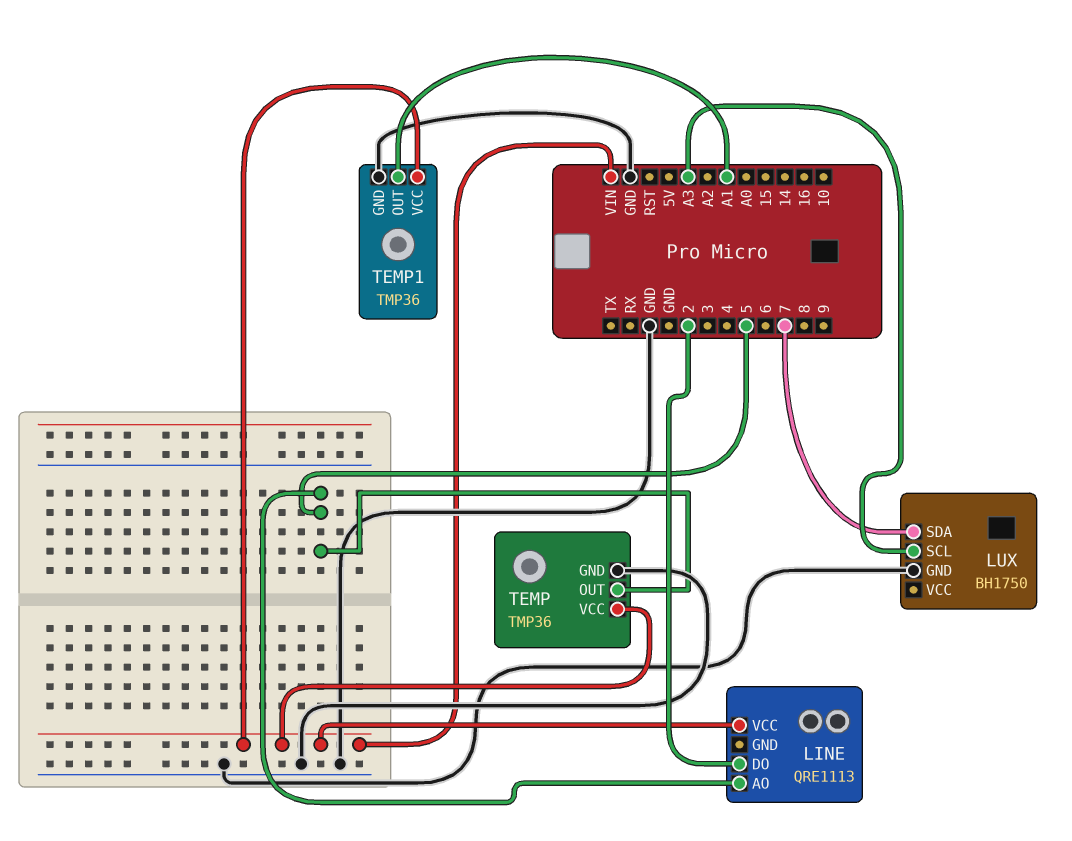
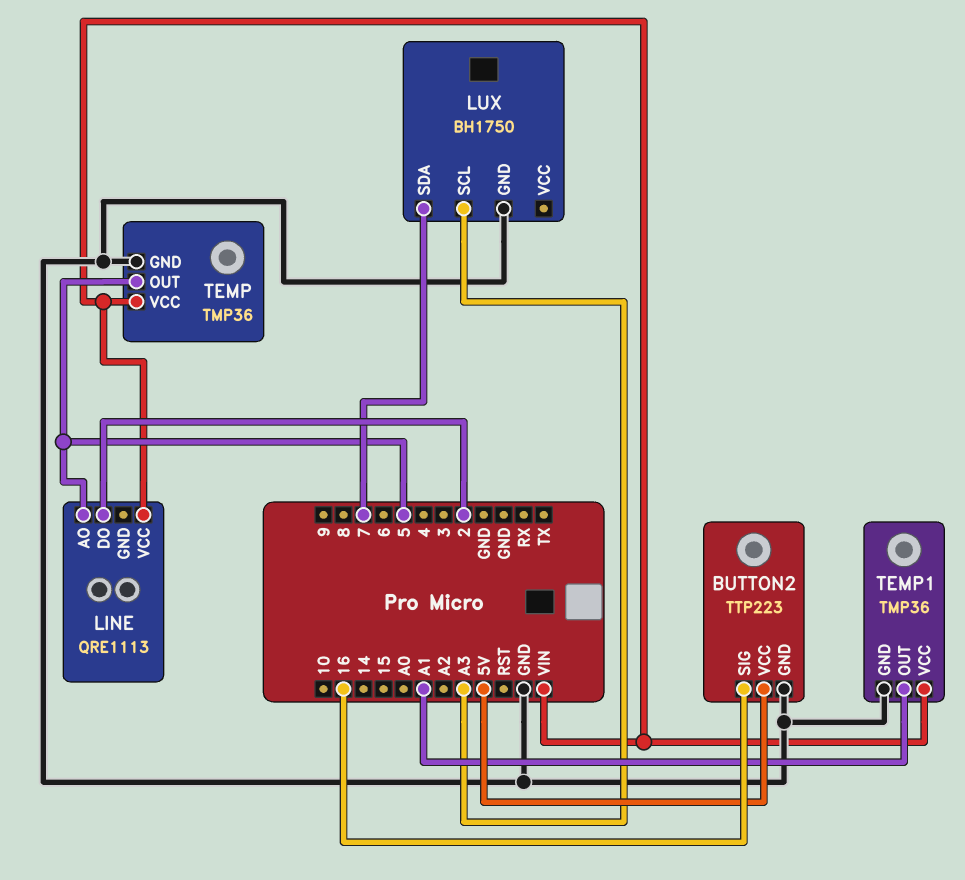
BUTTON2: none -> TTP223
BUTTON2 pin GND: none -> GND
BUTTON2 pin SIG: none -> 16
BUTTON2 pin VCC: none -> 5V

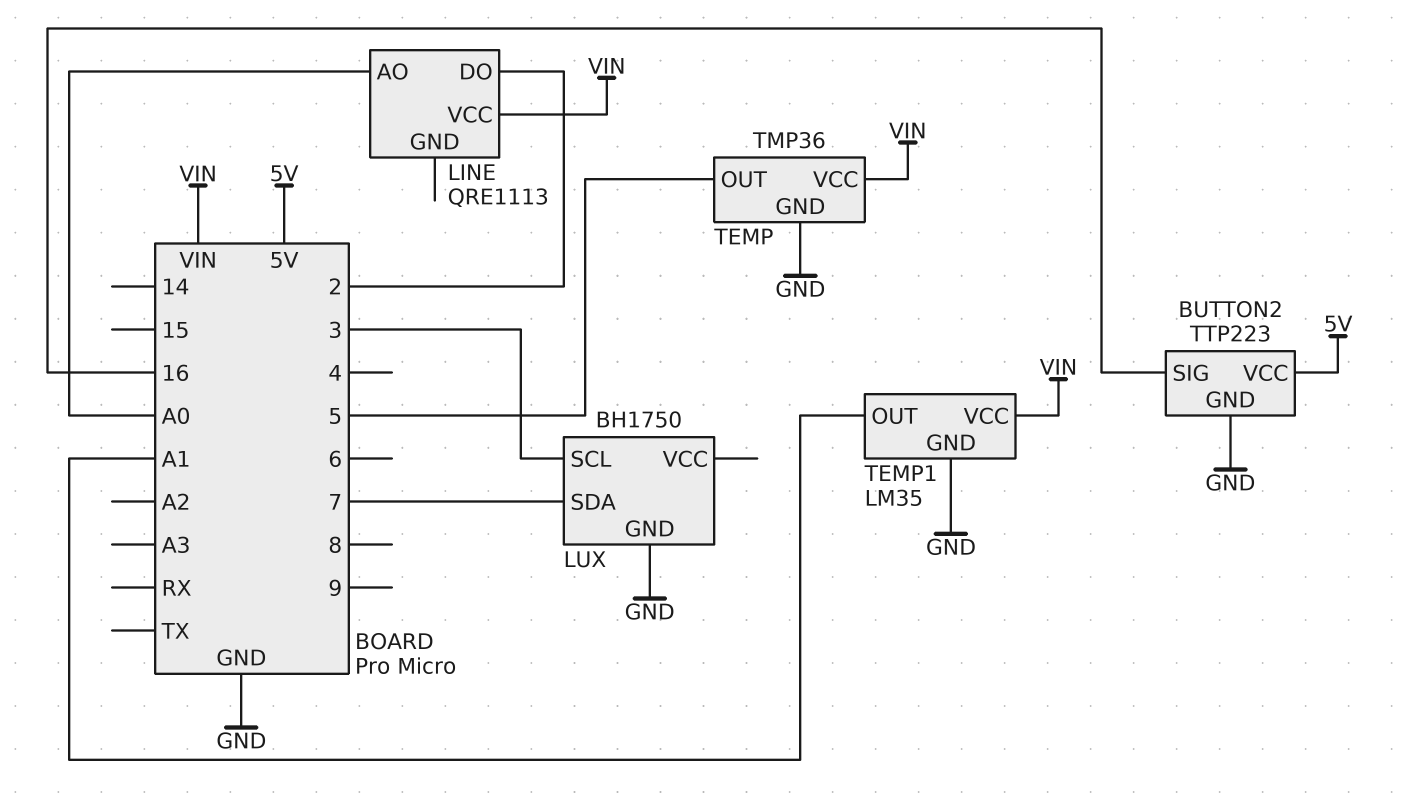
LINE pin AO: 5 -> A0
LUX pin SCL: A3 -> 3
TEMP1: TMP36 -> LM35

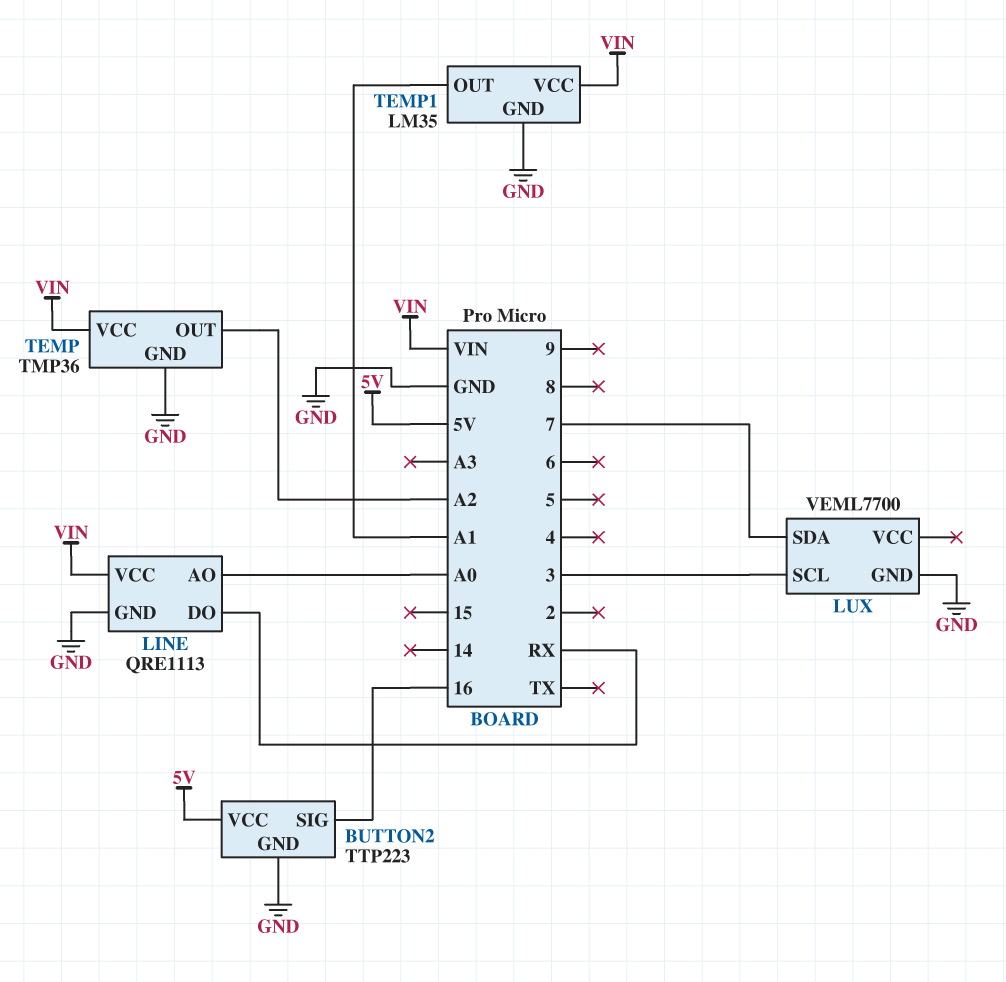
LINE pin DO: 2 -> RX
LINE pin GND: none -> GND
LUX: BH1750 -> VEML7700
TEMP pin OUT: 5 -> A2

